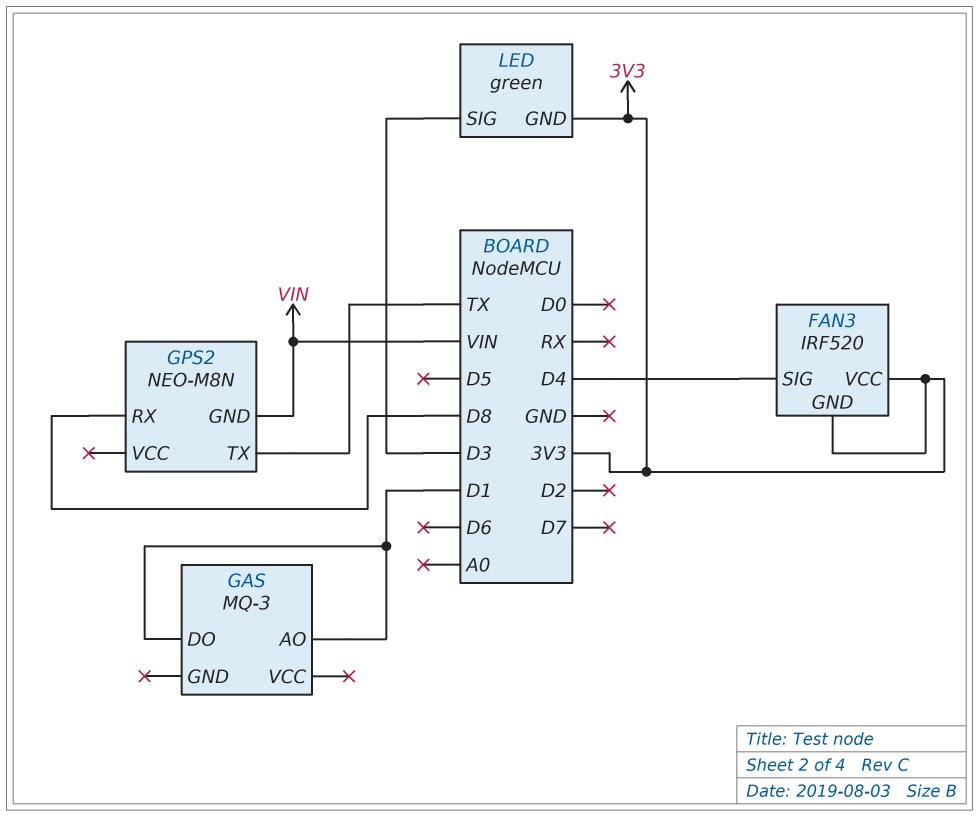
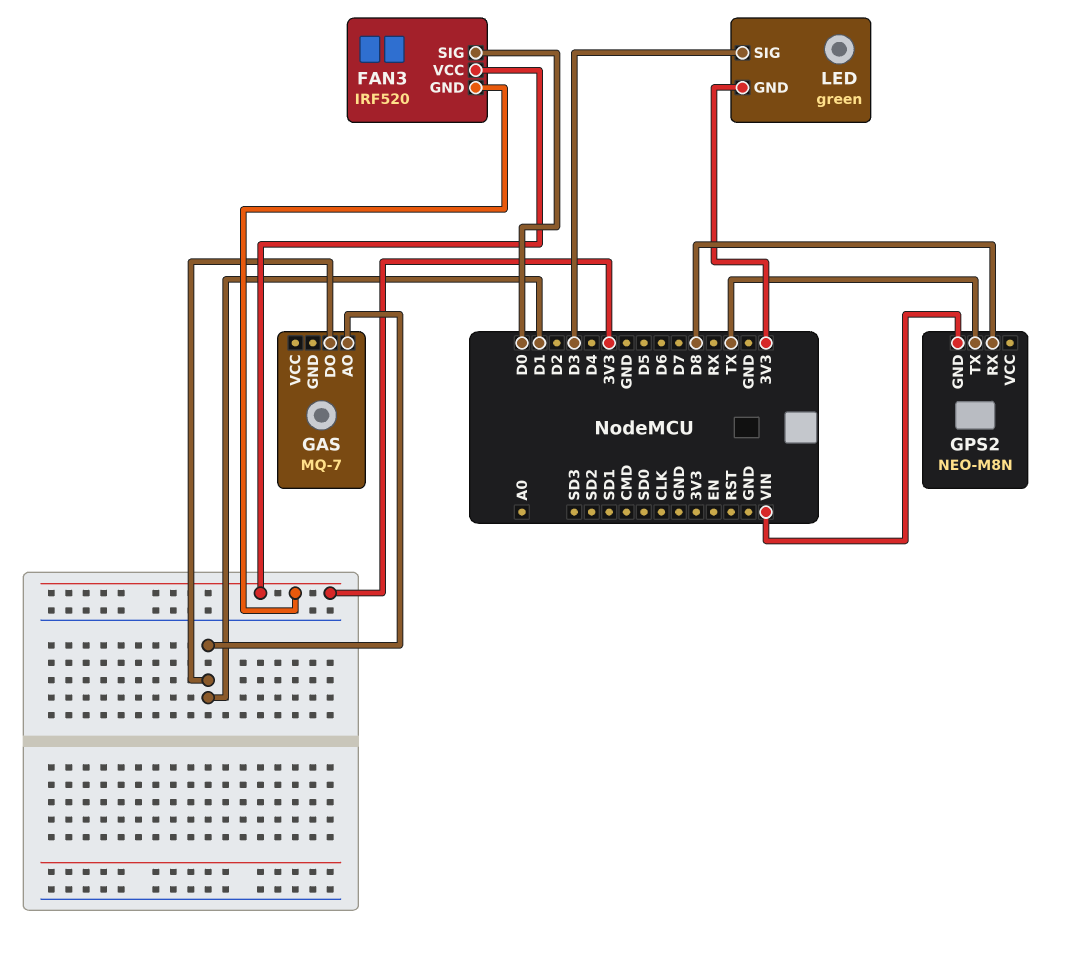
FAN3 pin SIG: D4 -> D0
GAS: MQ-3 -> MQ-7

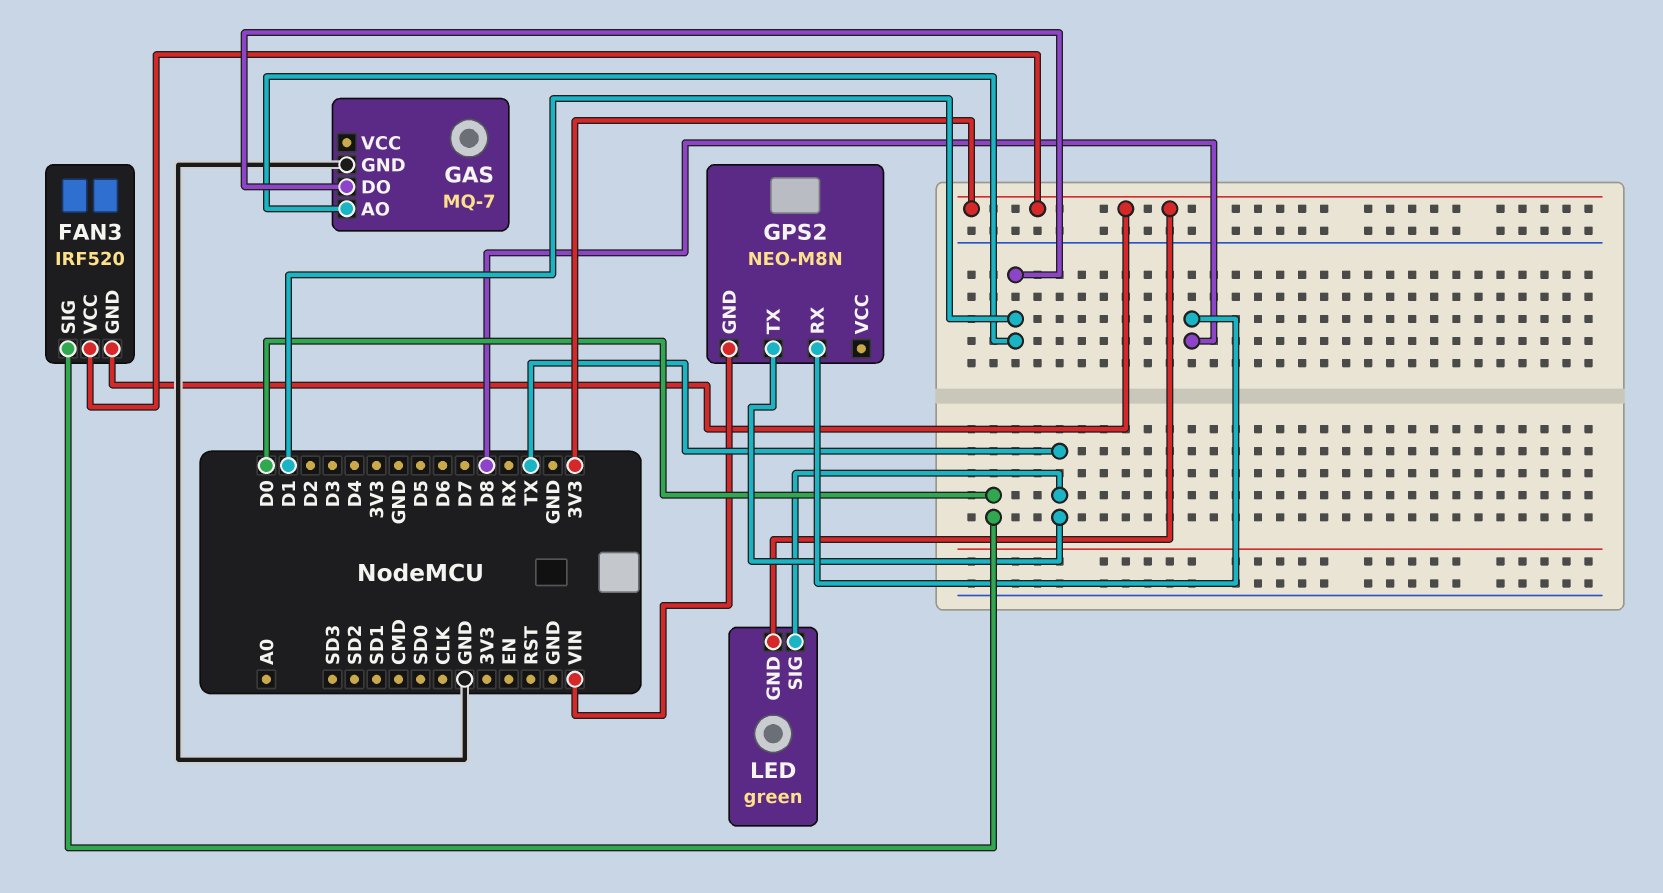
GAS pin GND: none -> GND
LED pin SIG: D3 -> TX

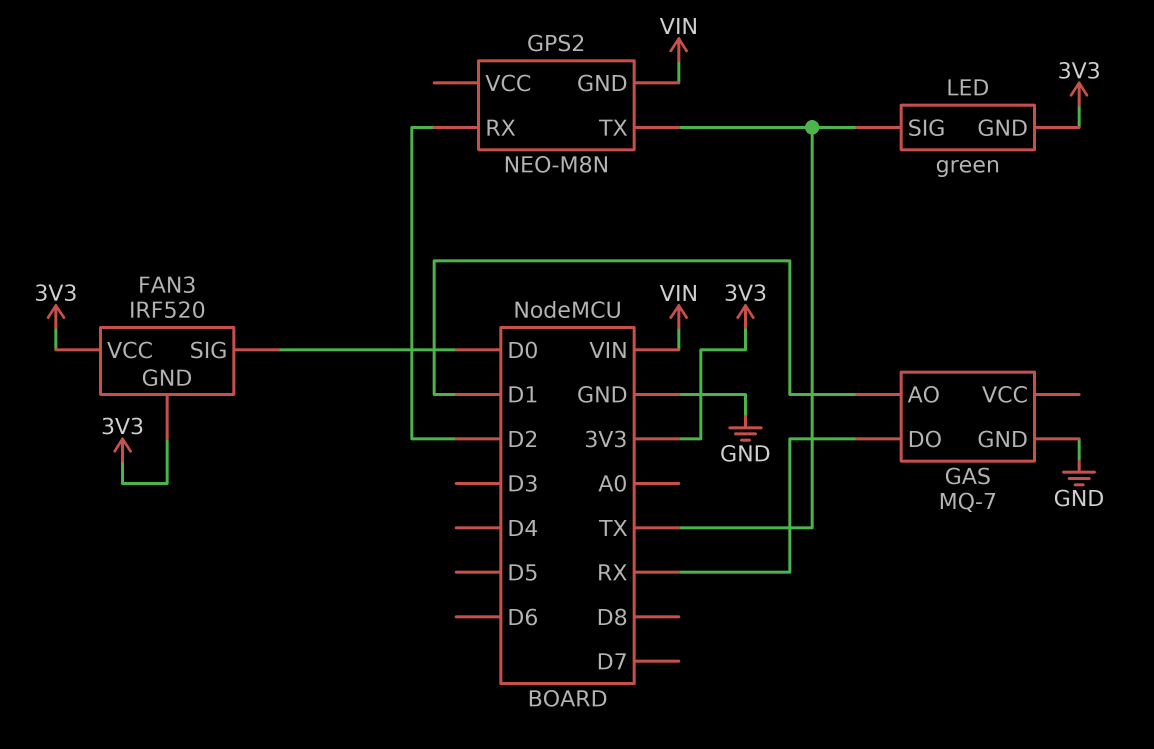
GAS pin DO: D1 -> RX
GPS2 pin RX: D8 -> D2

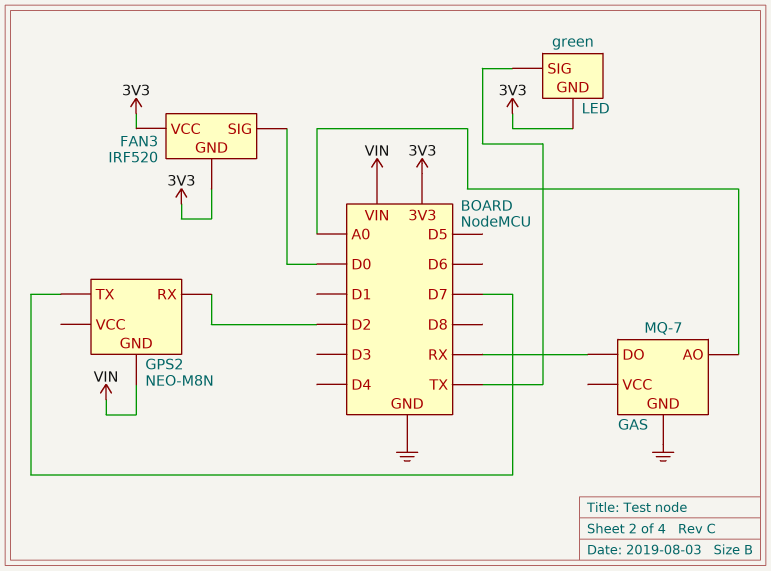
GAS pin AO: D1 -> A0
GPS2 pin TX: TX -> D7

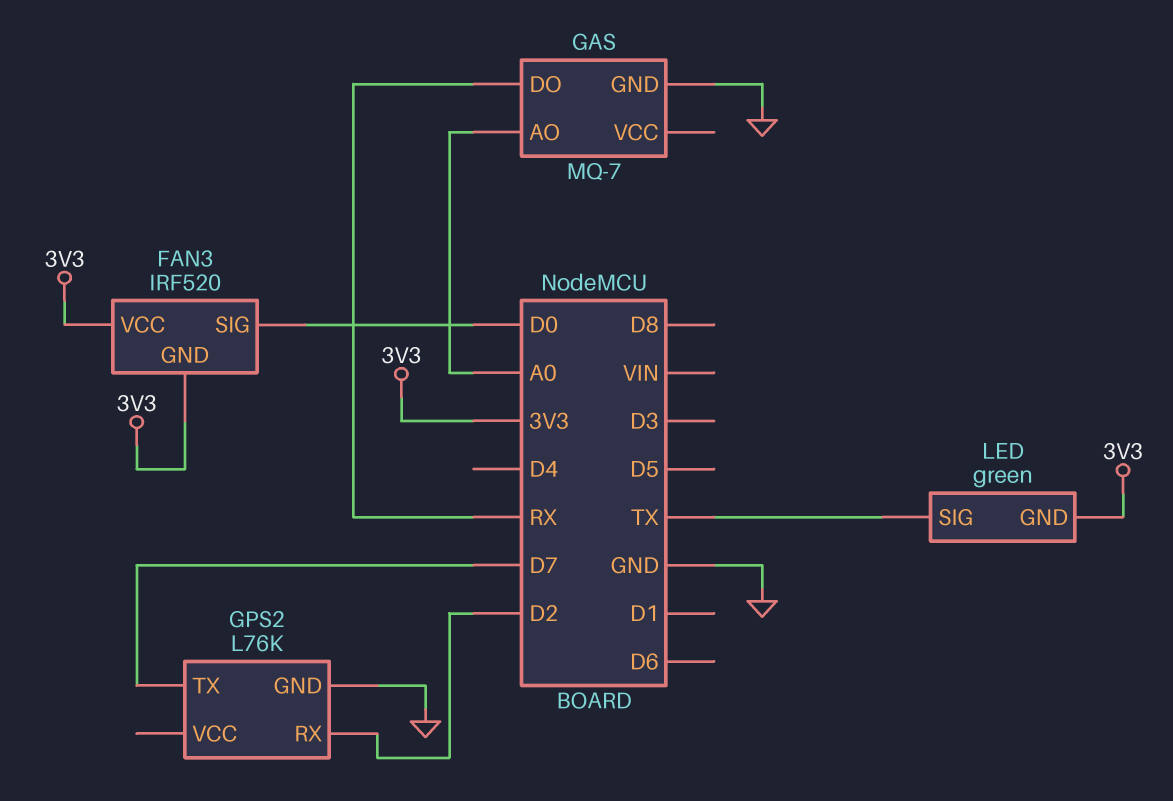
GPS2: NEO-M8N -> L76K
GPS2 pin GND: VIN -> GND

